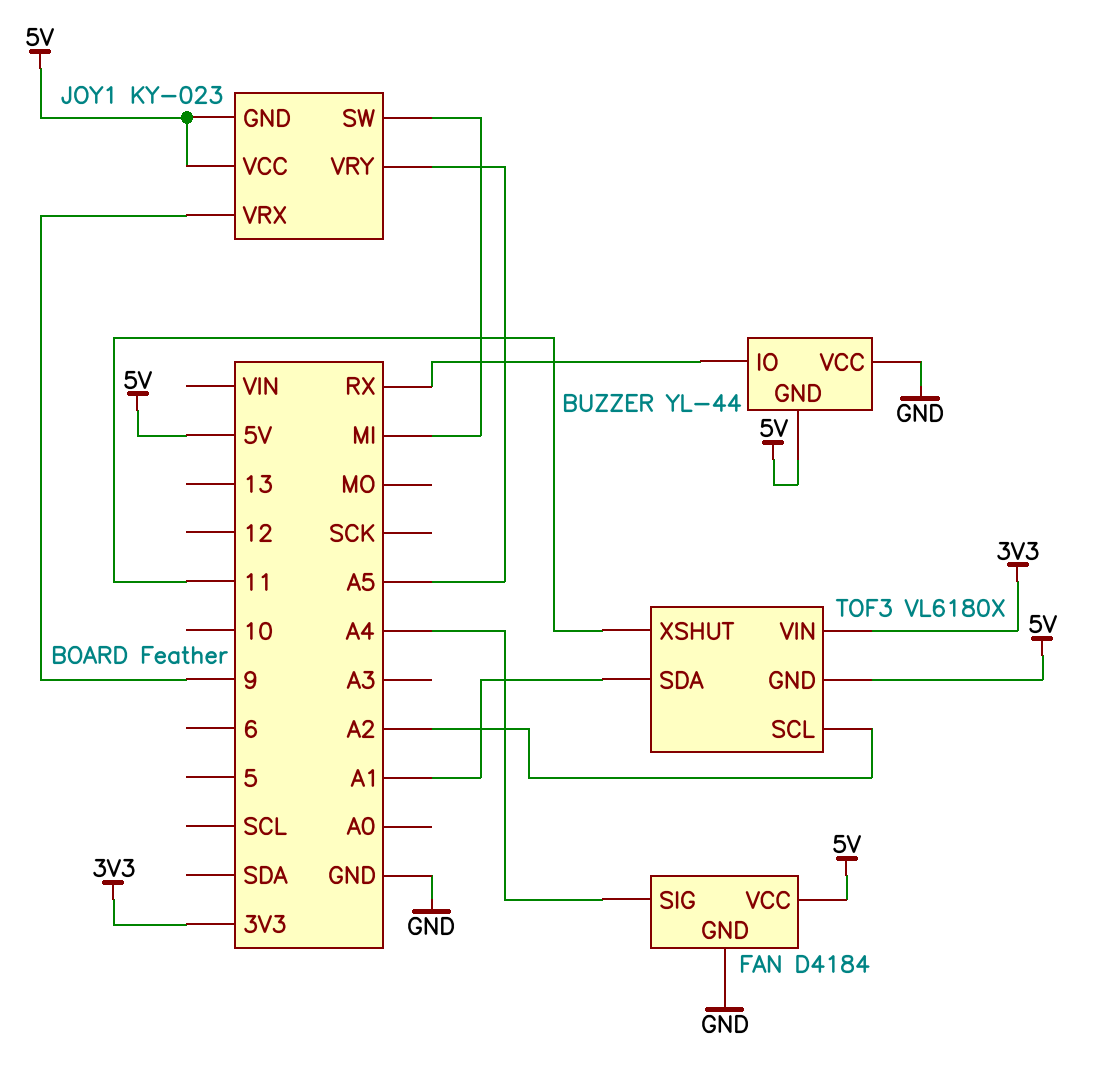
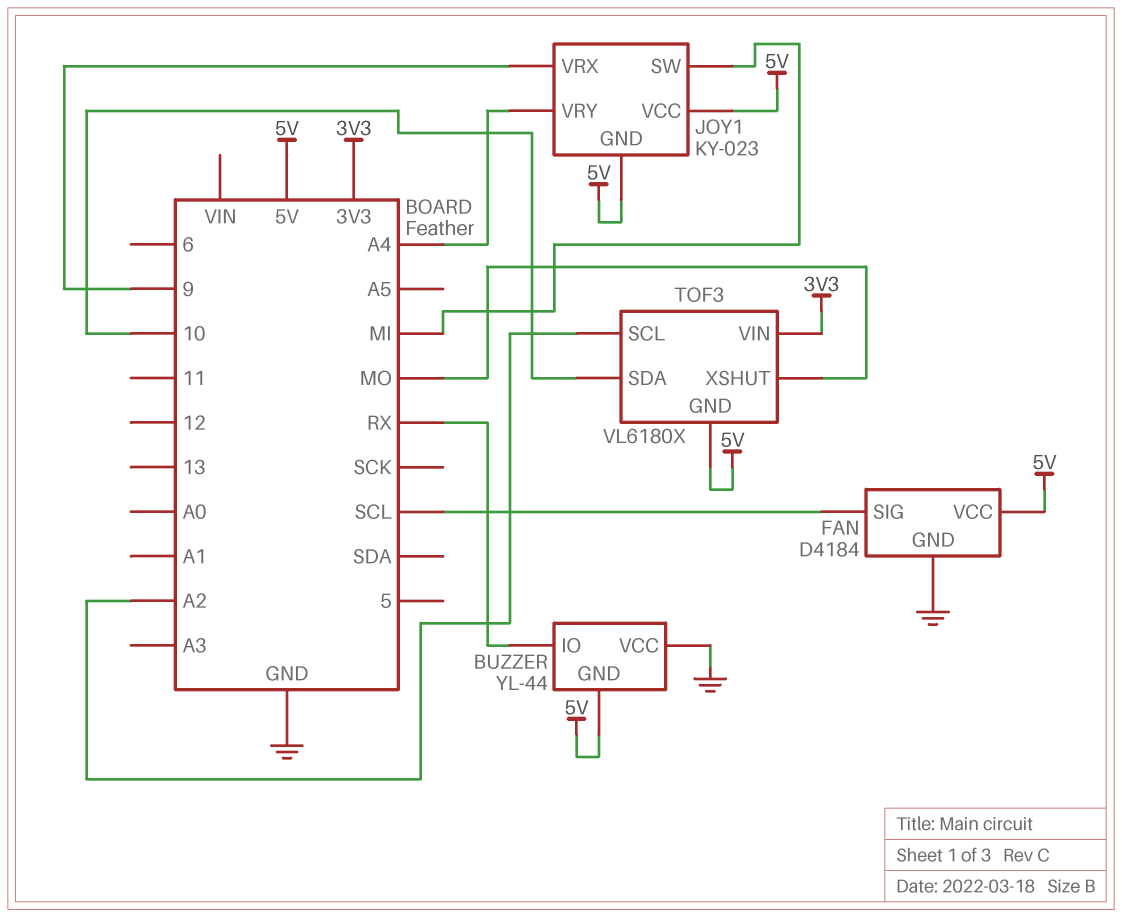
FAN pin SIG: A4 -> SCL
JOY1 pin VRY: A5 -> A4
TOF3 pin SDA: A1 -> 10
TOF3 pin XSHUT: 11 -> MO

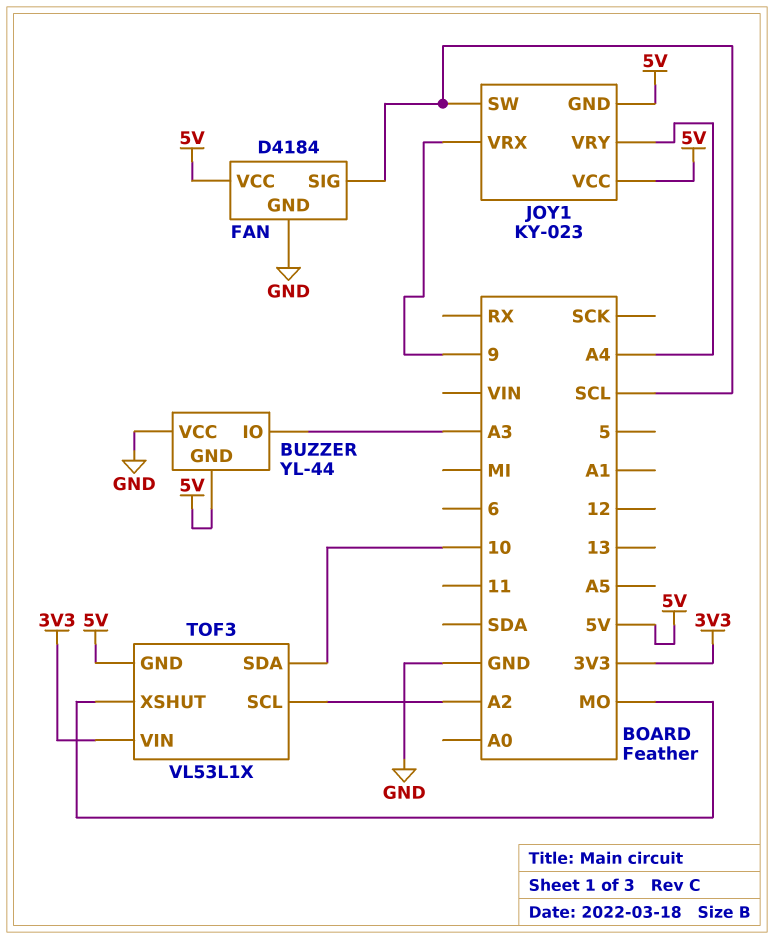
BUZZER pin IO: RX -> A3
JOY1 pin SW: MI -> SCL
TOF3: VL6180X -> VL53L1X

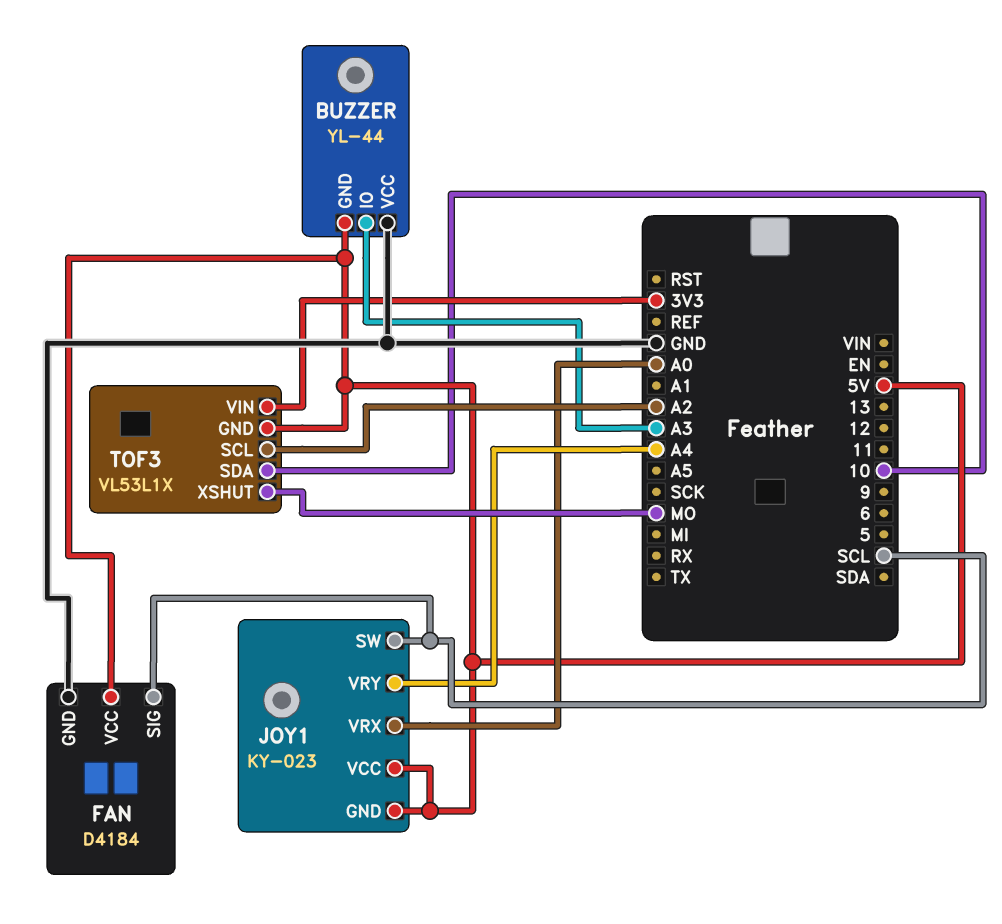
JOY1 pin VRX: 9 -> A0

